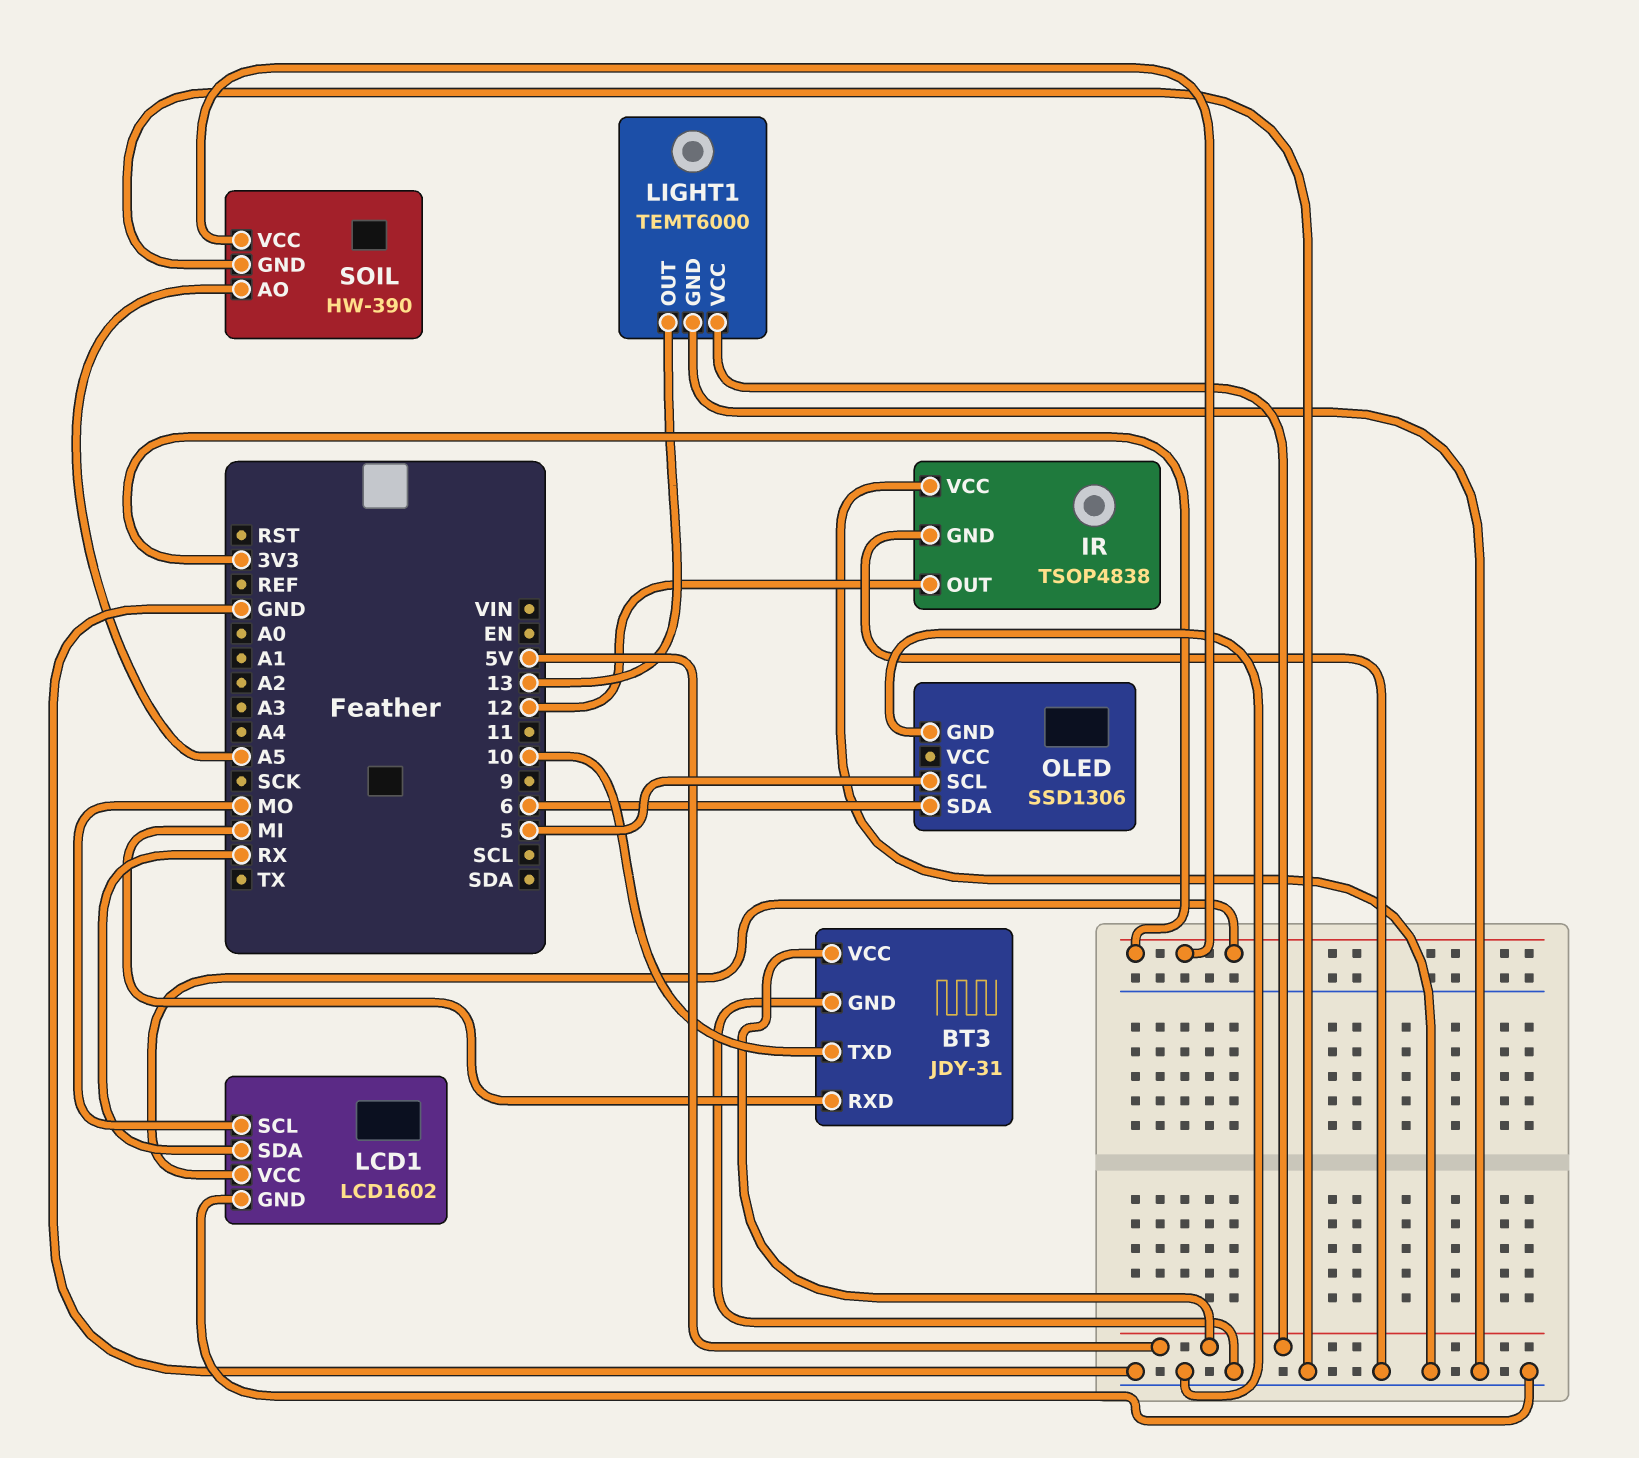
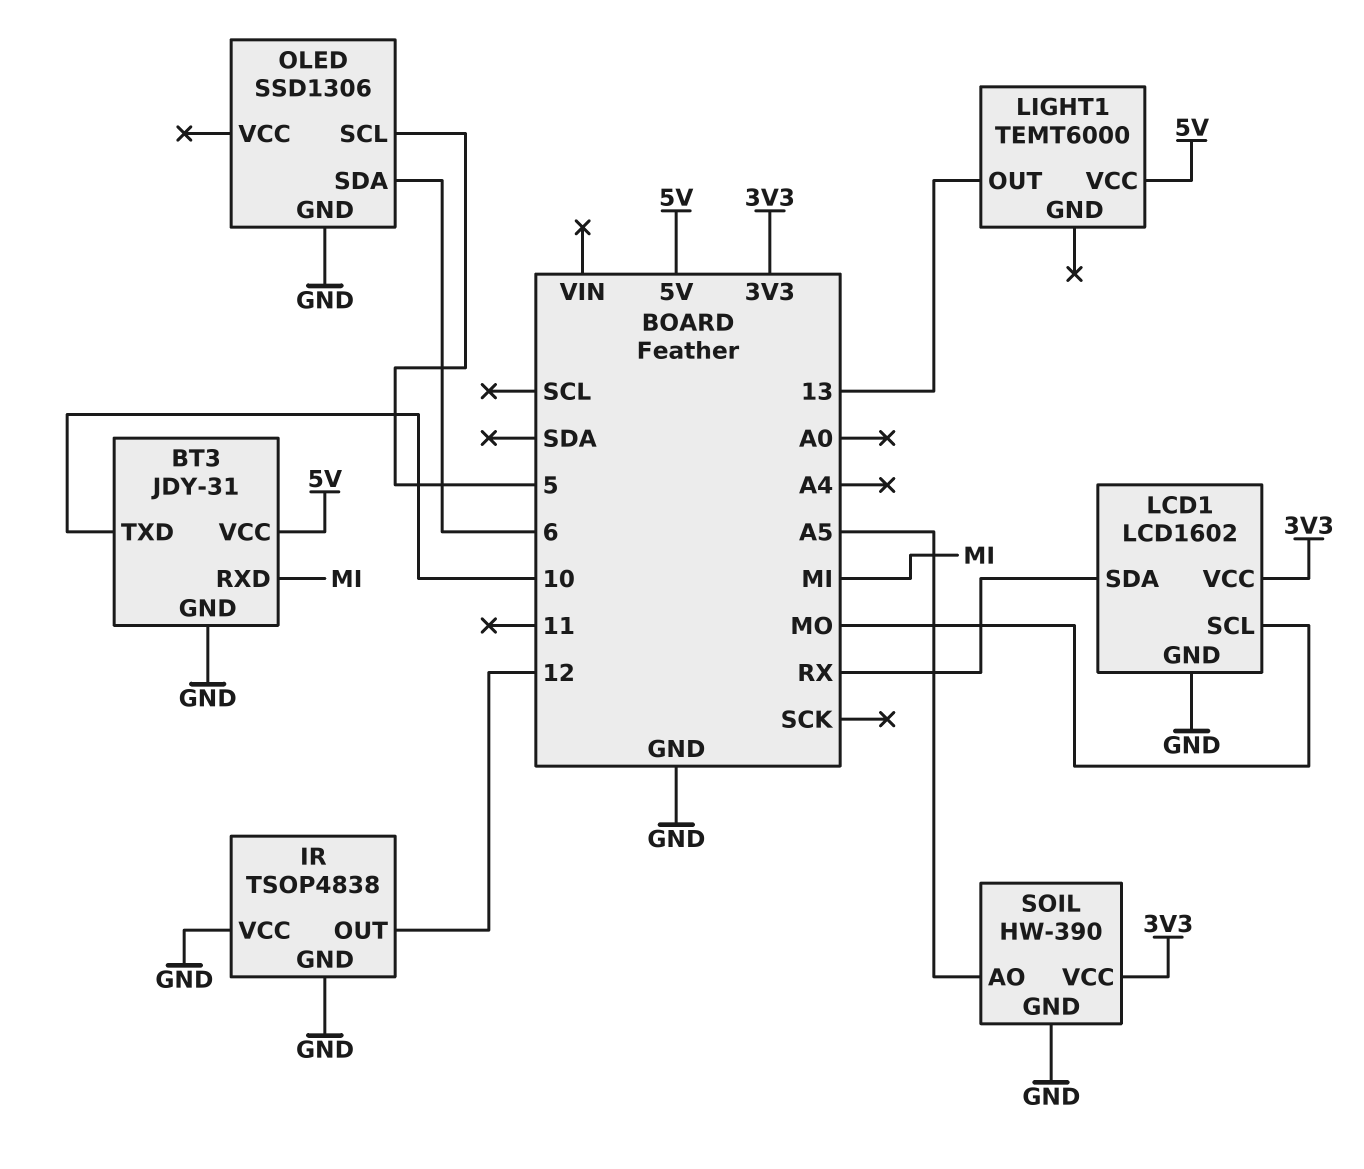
LIGHT1 pin GND: GND -> none

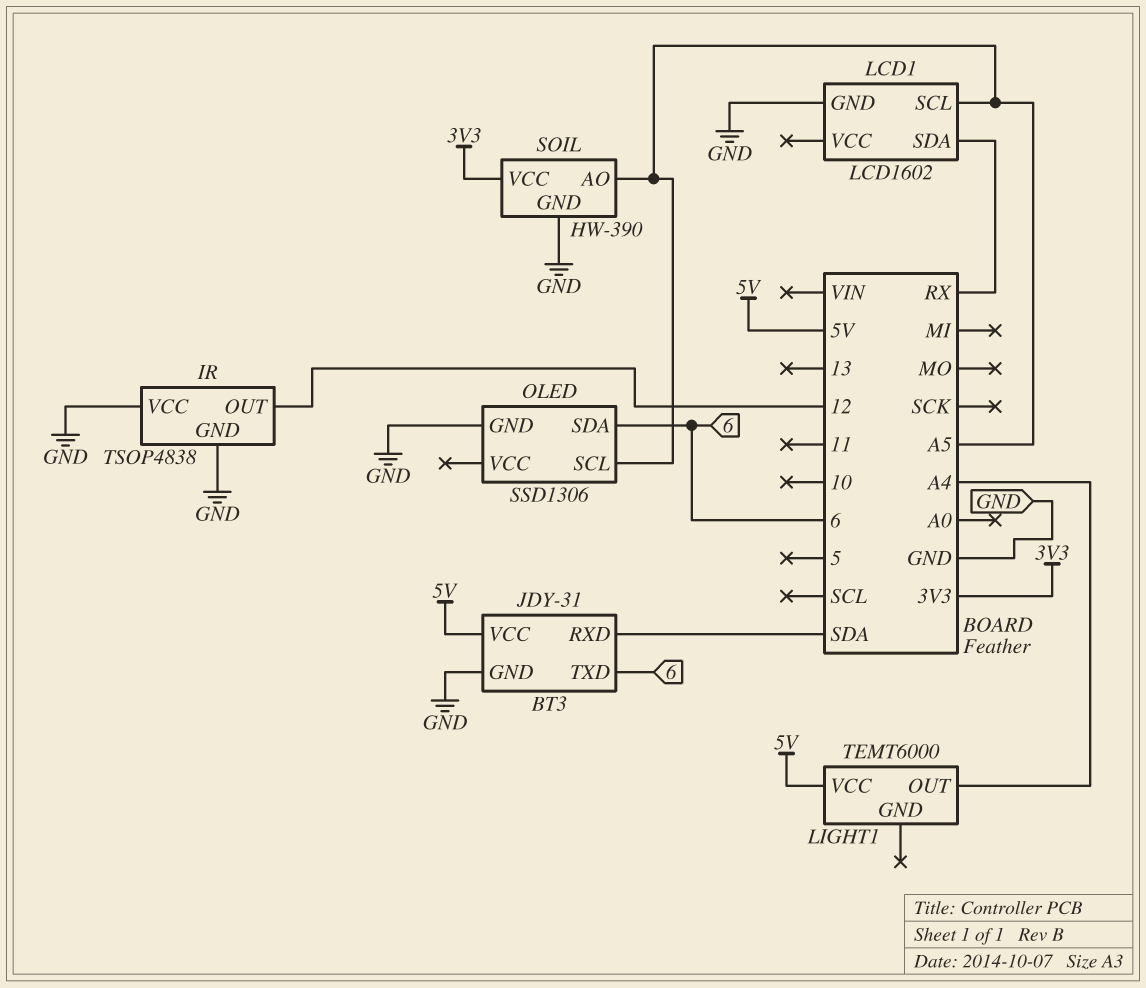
BT3 pin RXD: MI -> SDA
BT3 pin TXD: 10 -> 6
LCD1 pin SCL: MO -> A5
LCD1 pin VCC: 3V3 -> none
LIGHT1 pin OUT: 13 -> A4
OLED pin SCL: 5 -> A5

